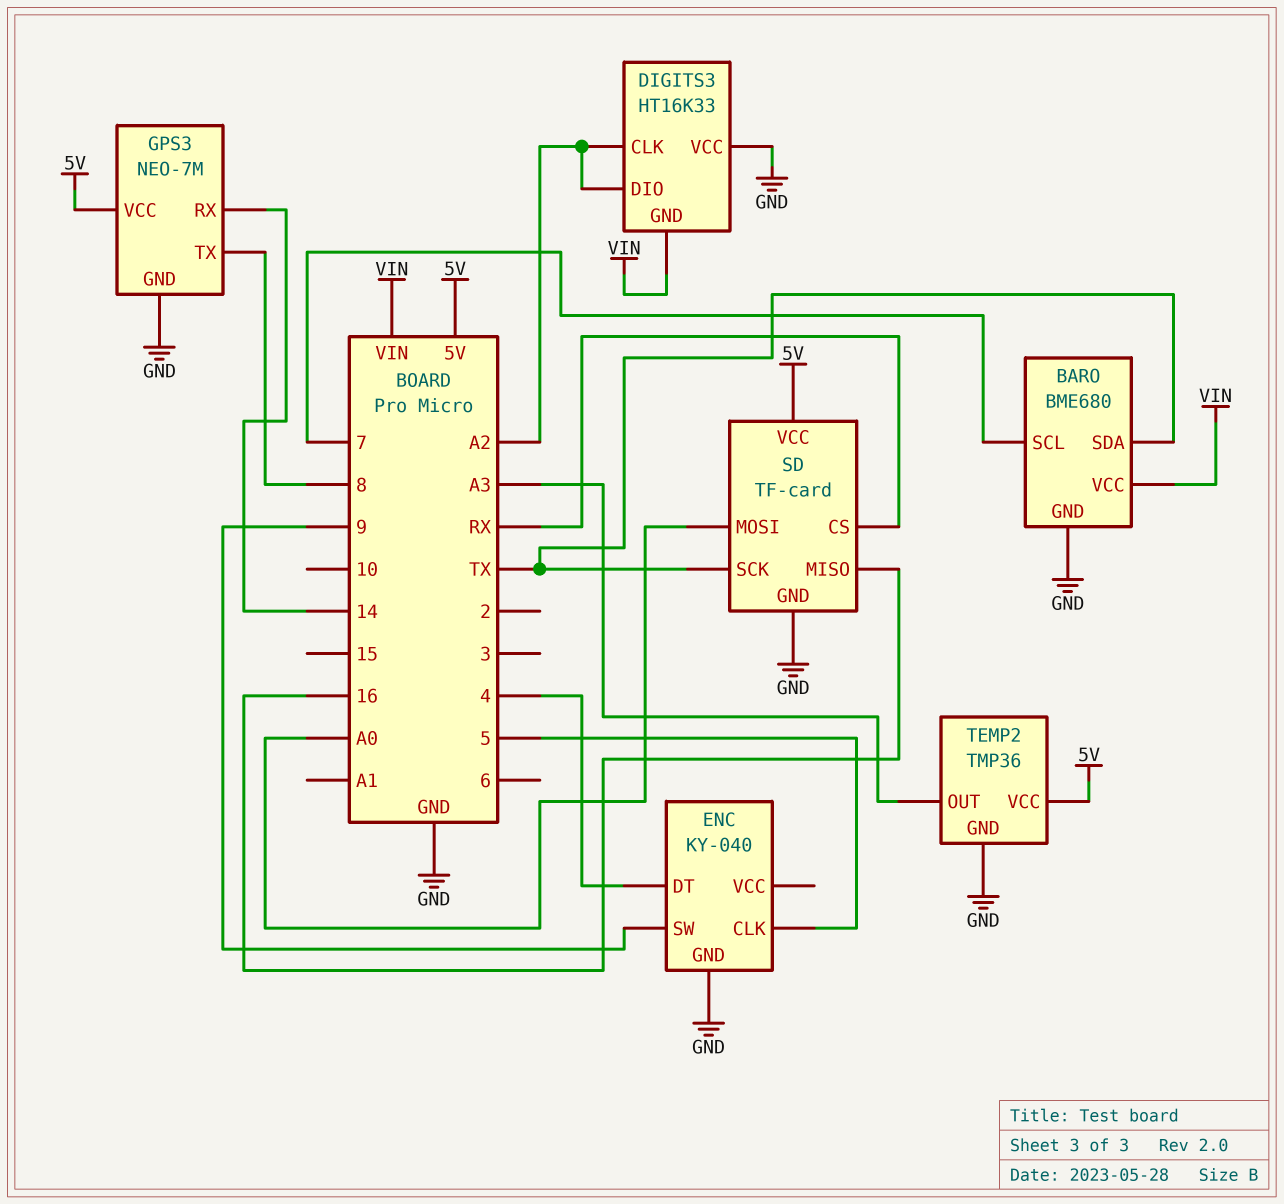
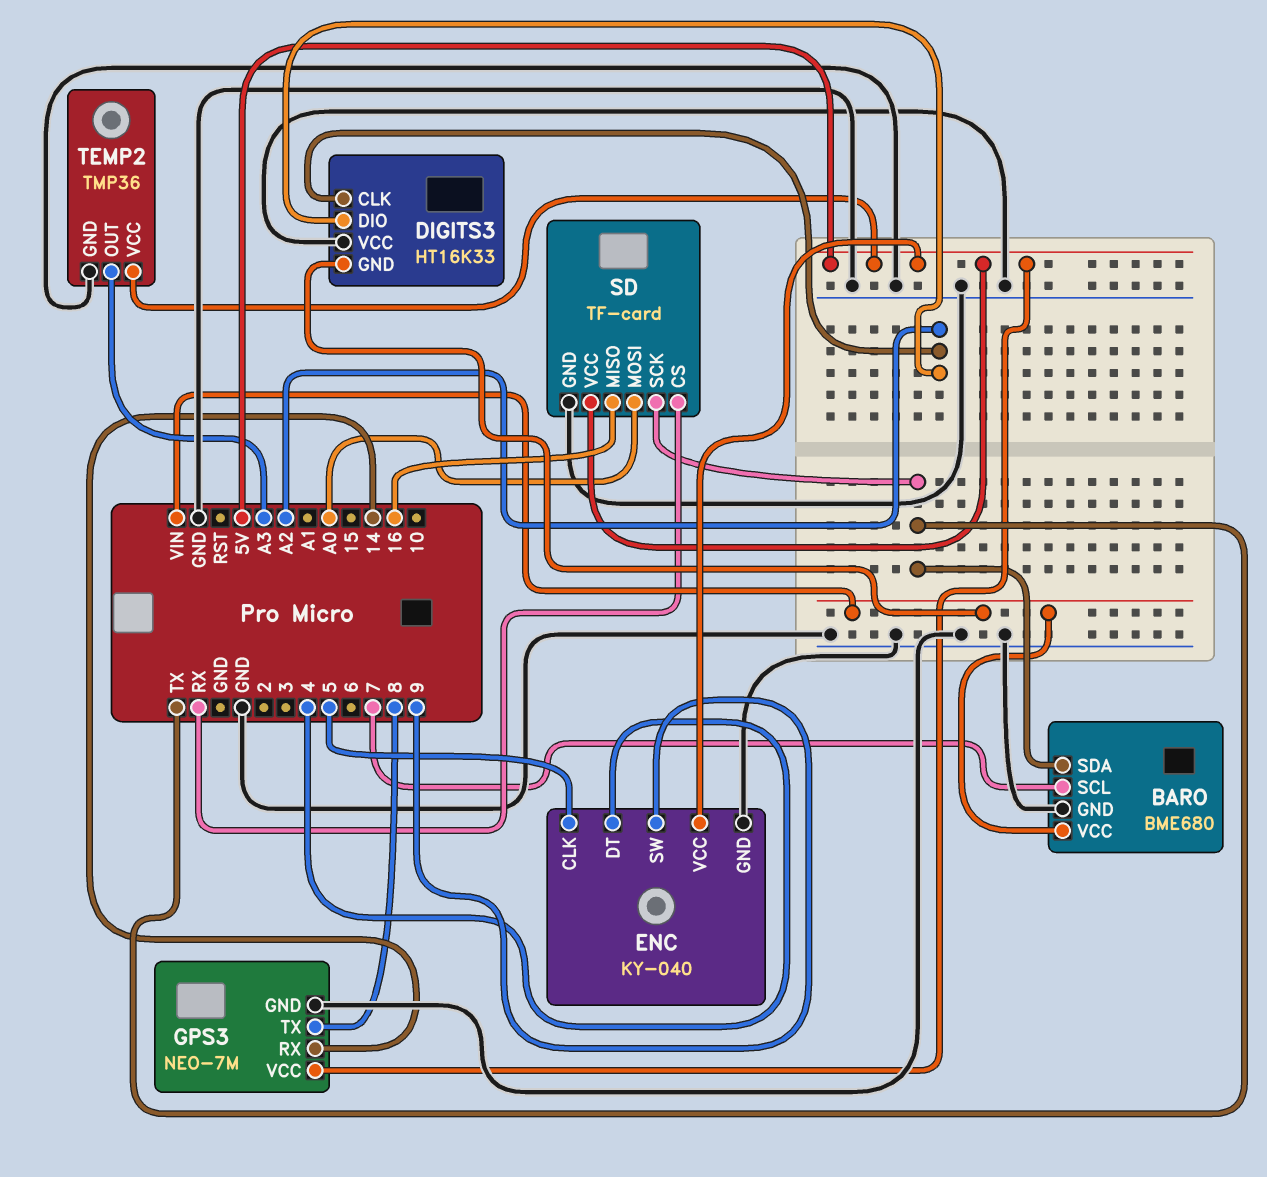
ENC pin VCC: none -> 5V

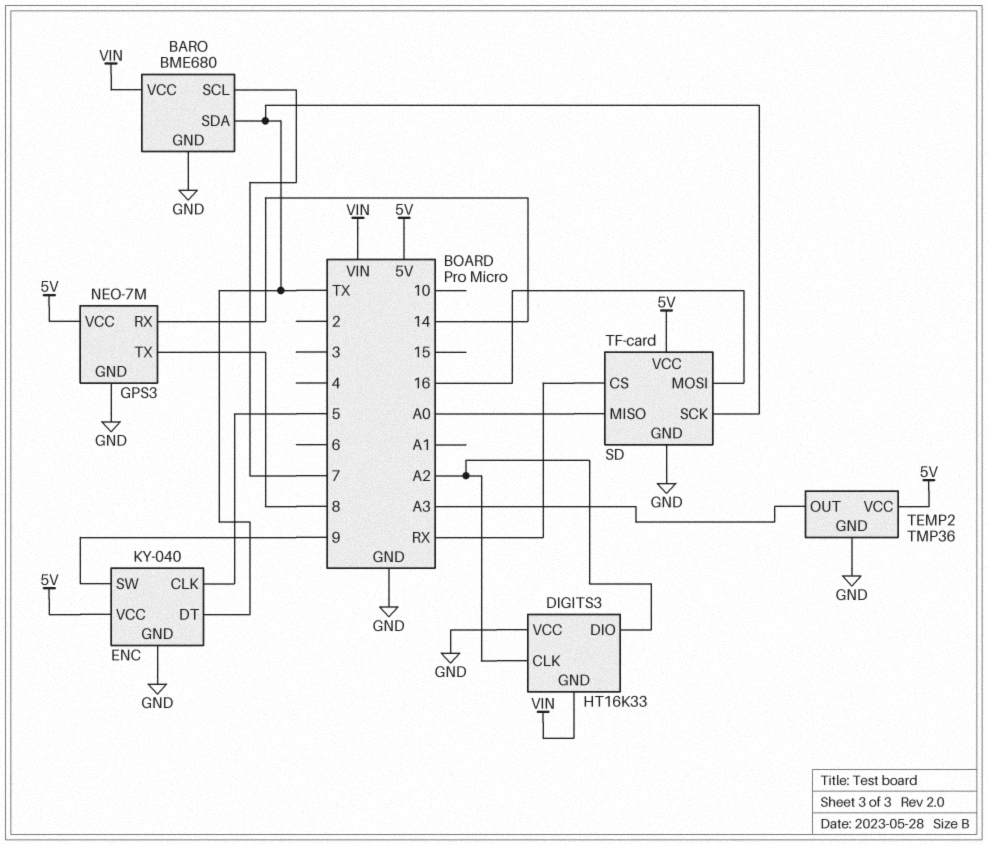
ENC pin DT: 4 -> TX
SD pin MISO: 16 -> A0
SD pin MOSI: A0 -> 16

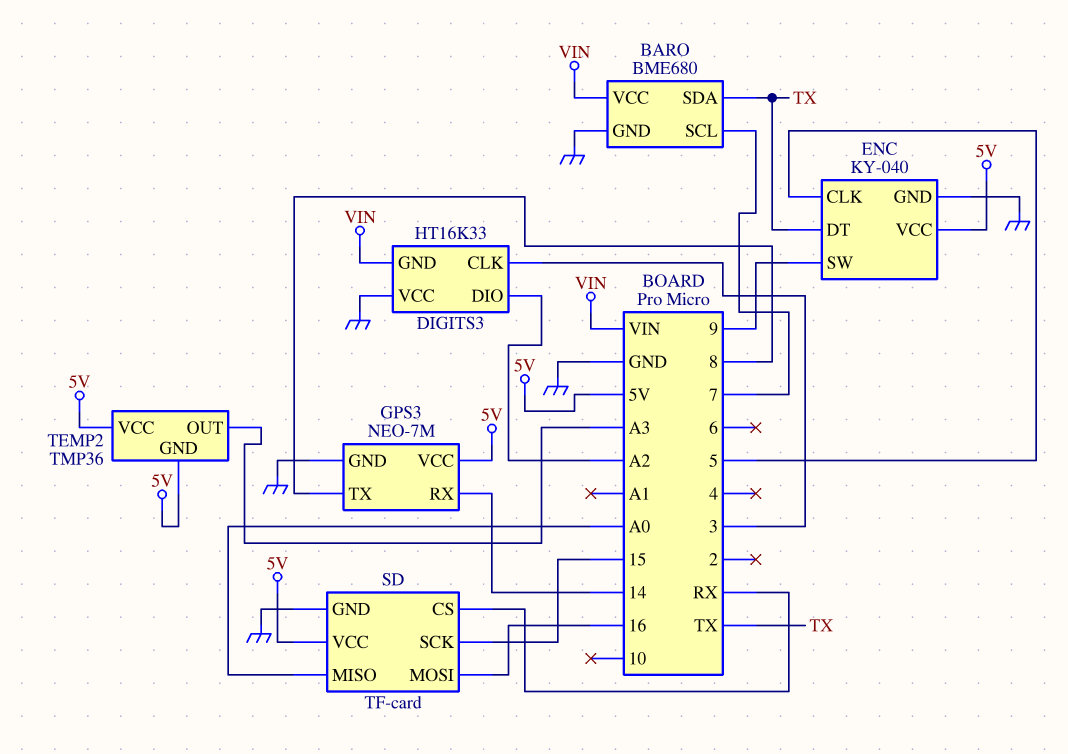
DIGITS3 pin CLK: A2 -> 3
SD pin SCK: TX -> 15
TEMP2 pin GND: GND -> 5V

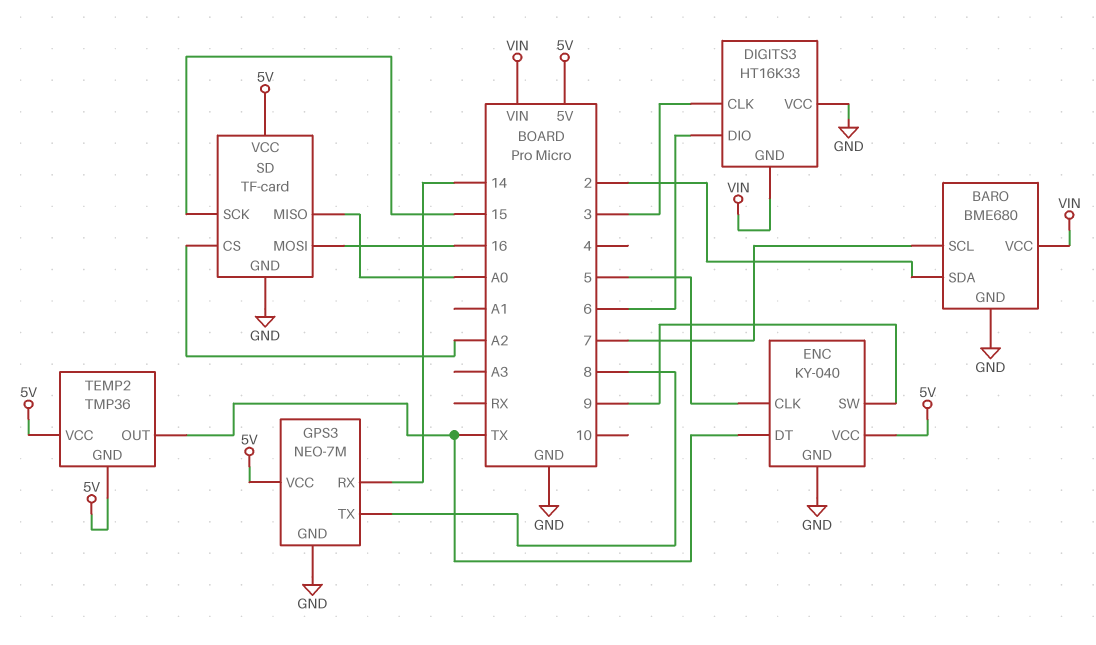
BARO pin SDA: TX -> 2
DIGITS3 pin DIO: A2 -> 6
SD pin CS: RX -> A2
TEMP2 pin OUT: A3 -> TX

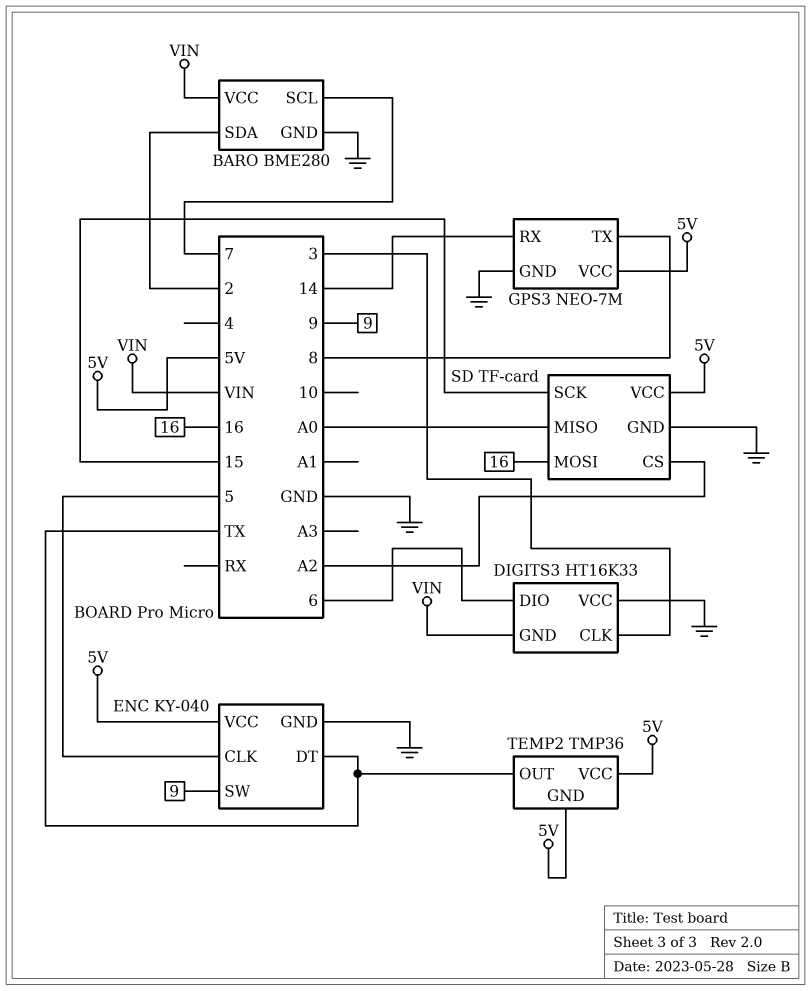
BARO: BME680 -> BME280

